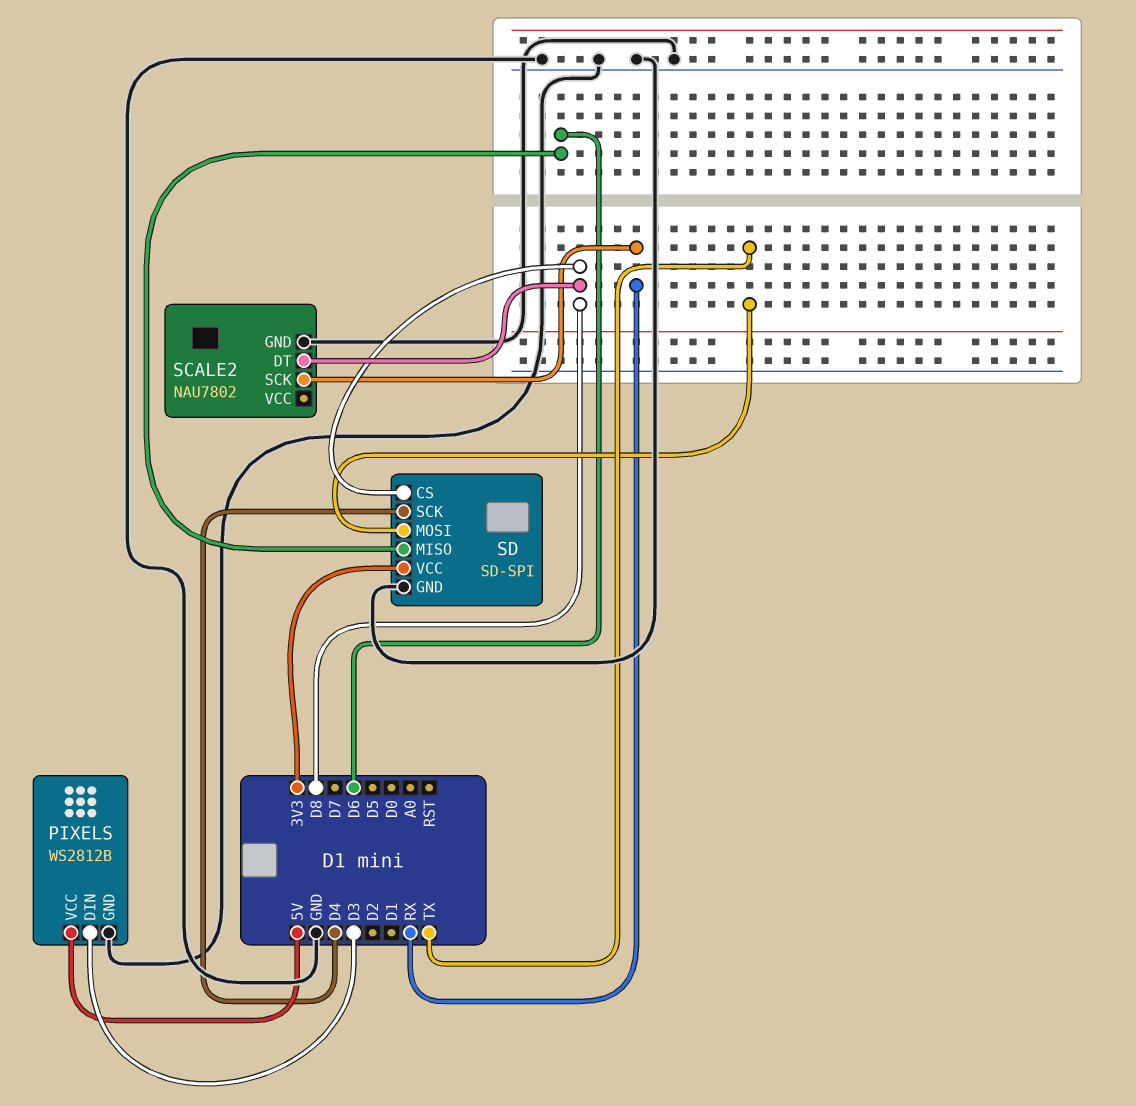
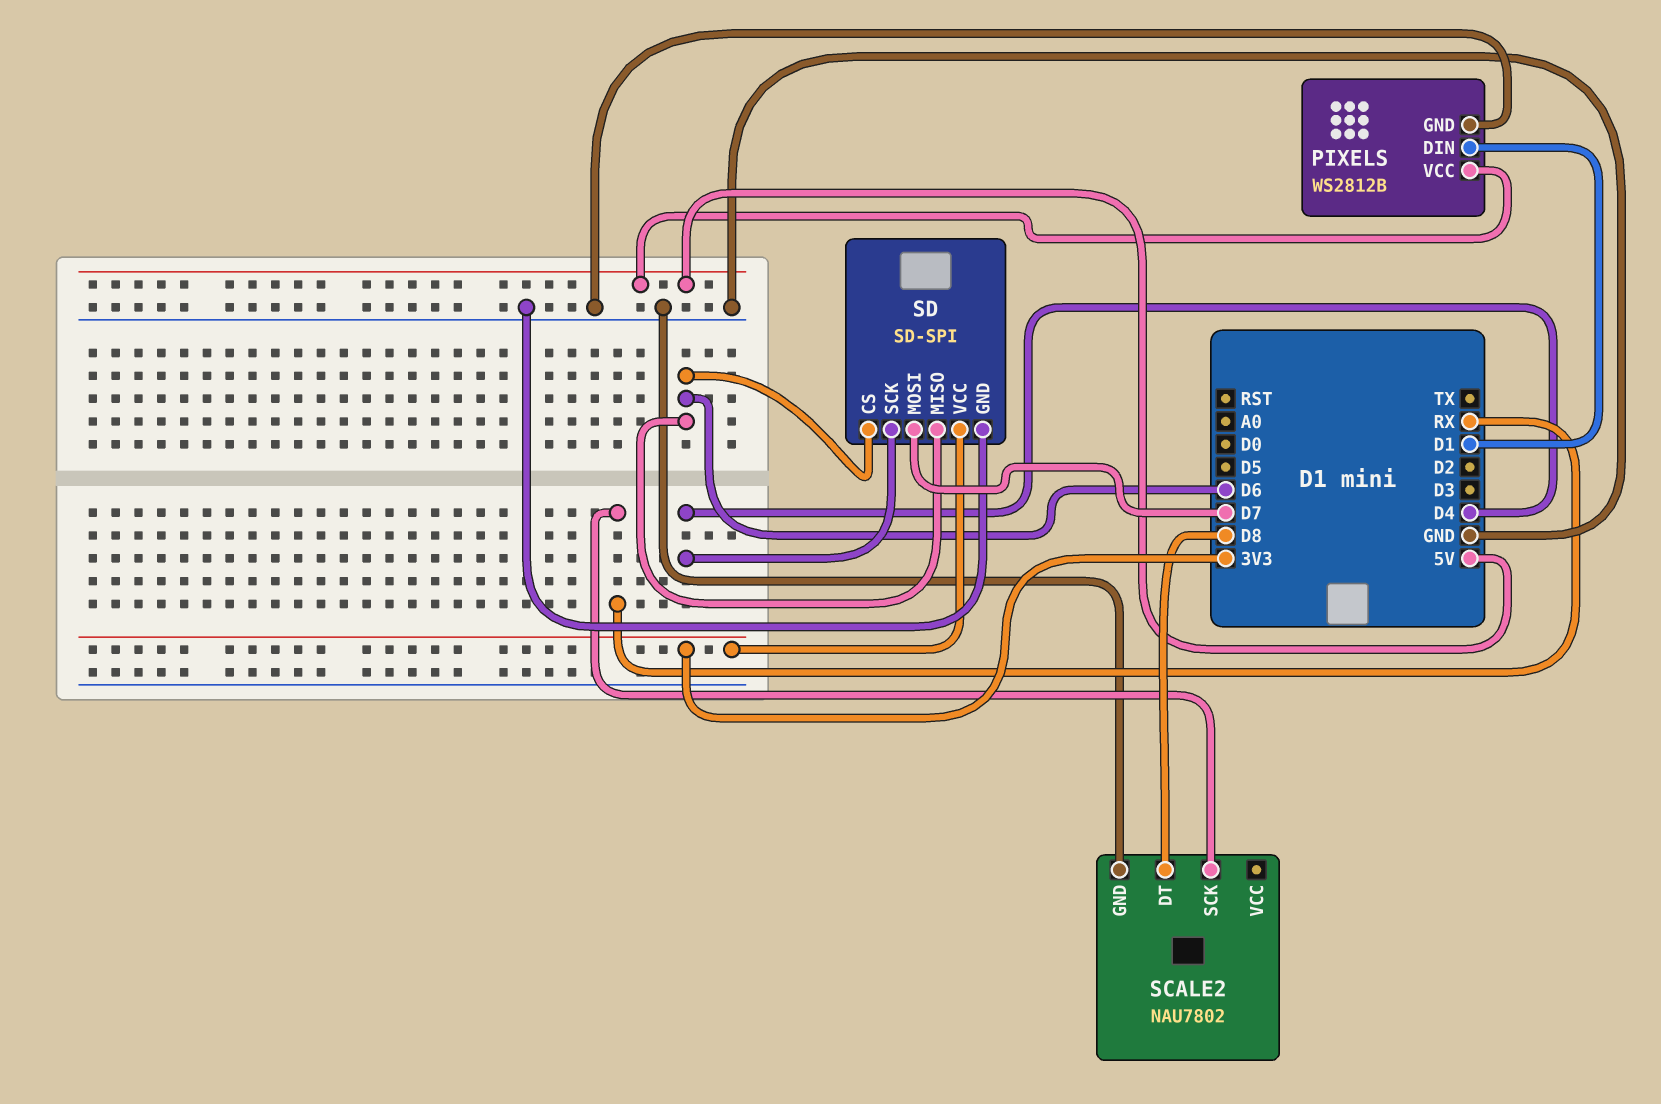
PIXELS pin DIN: D3 -> D1
SD pin CS: D8 -> D6
SD pin MOSI: TX -> D7

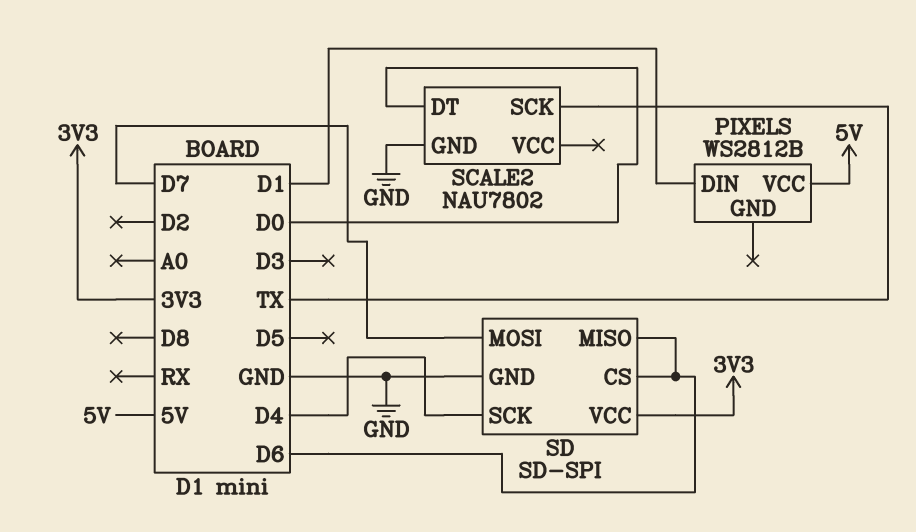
PIXELS pin GND: GND -> none
SCALE2 pin DT: D8 -> D0
SCALE2 pin SCK: RX -> TX

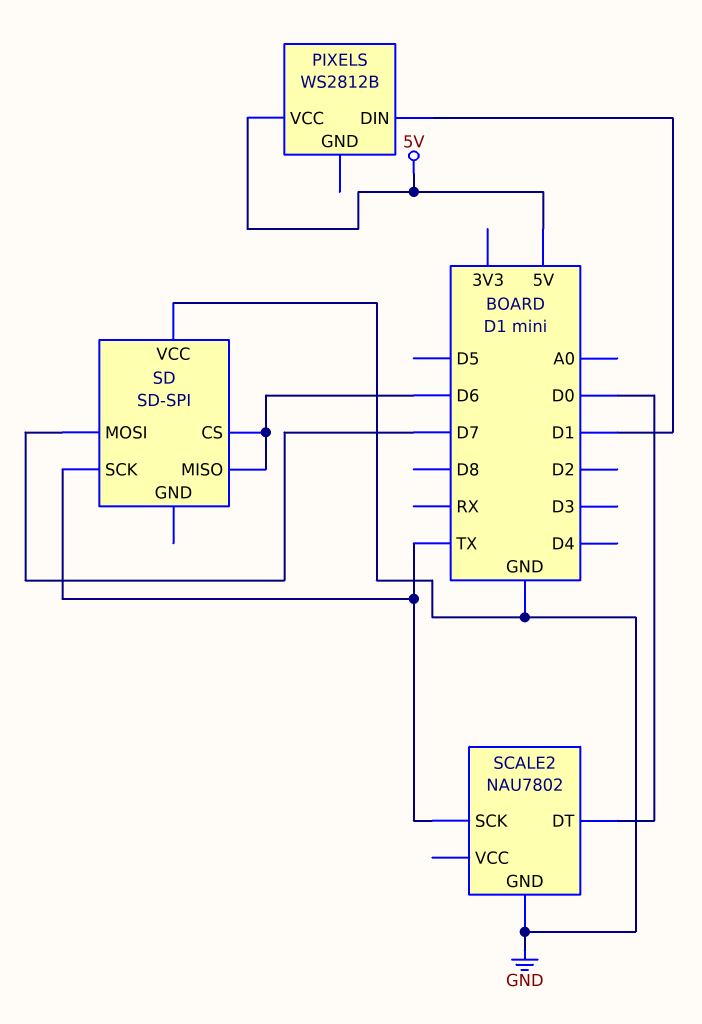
SD pin GND: GND -> none
SD pin SCK: D4 -> TX
SD pin VCC: 3V3 -> GND

